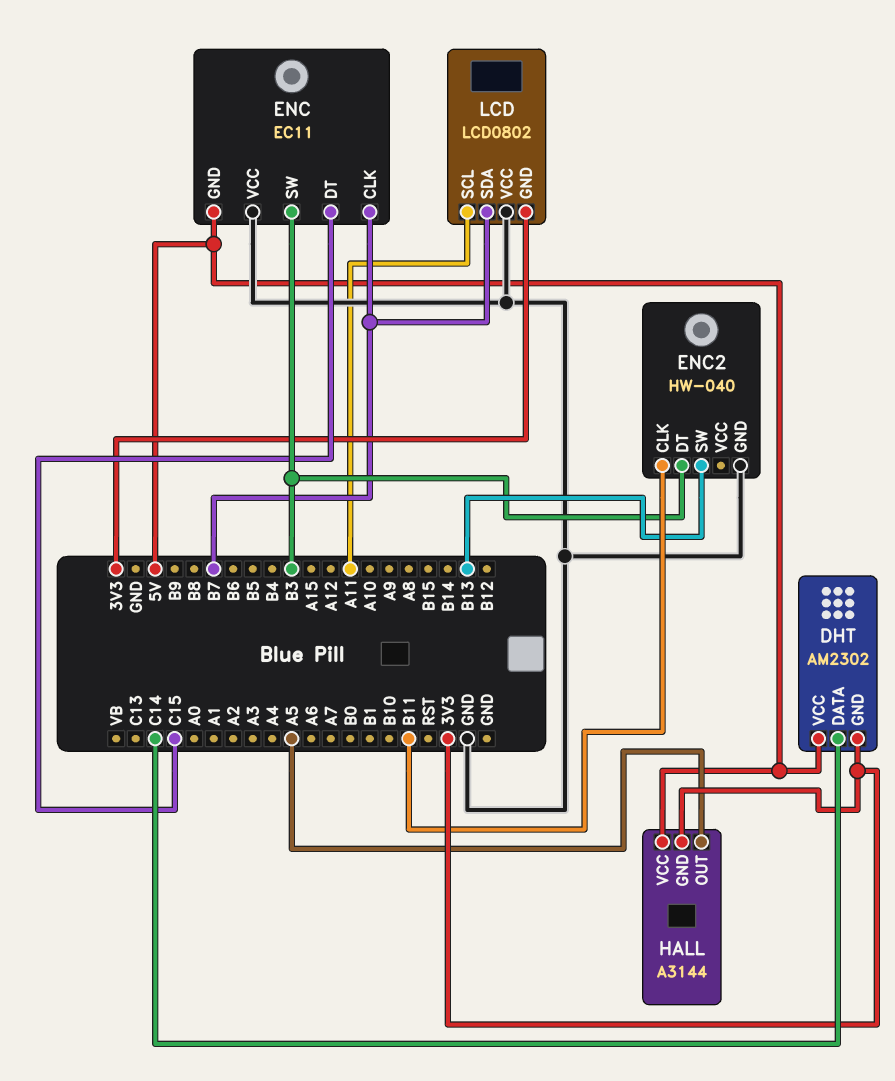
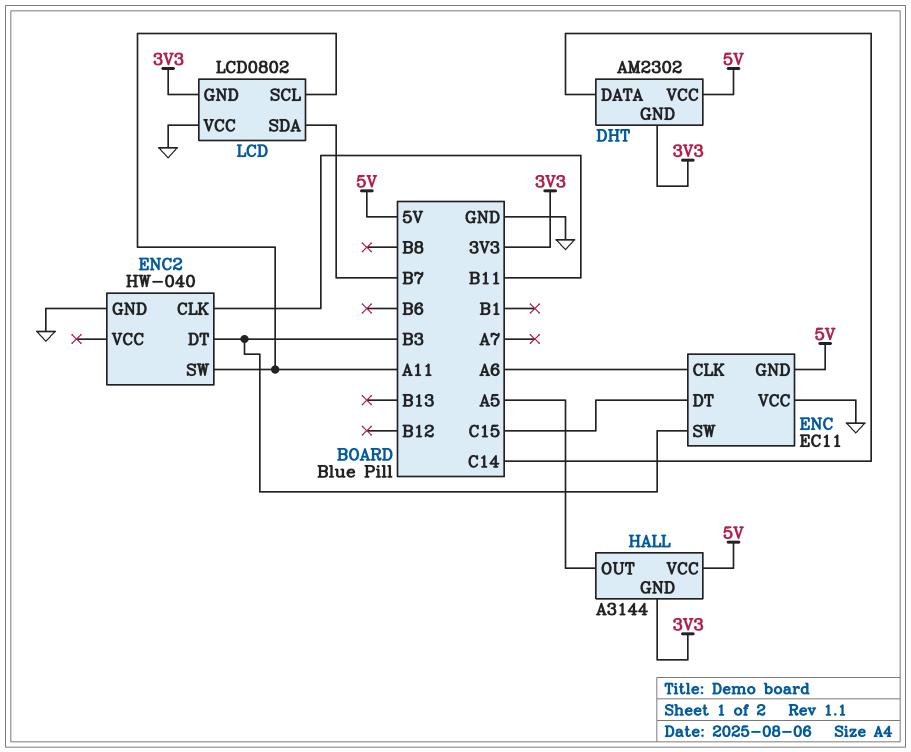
ENC pin CLK: B7 -> A6
ENC2 pin SW: B13 -> A11

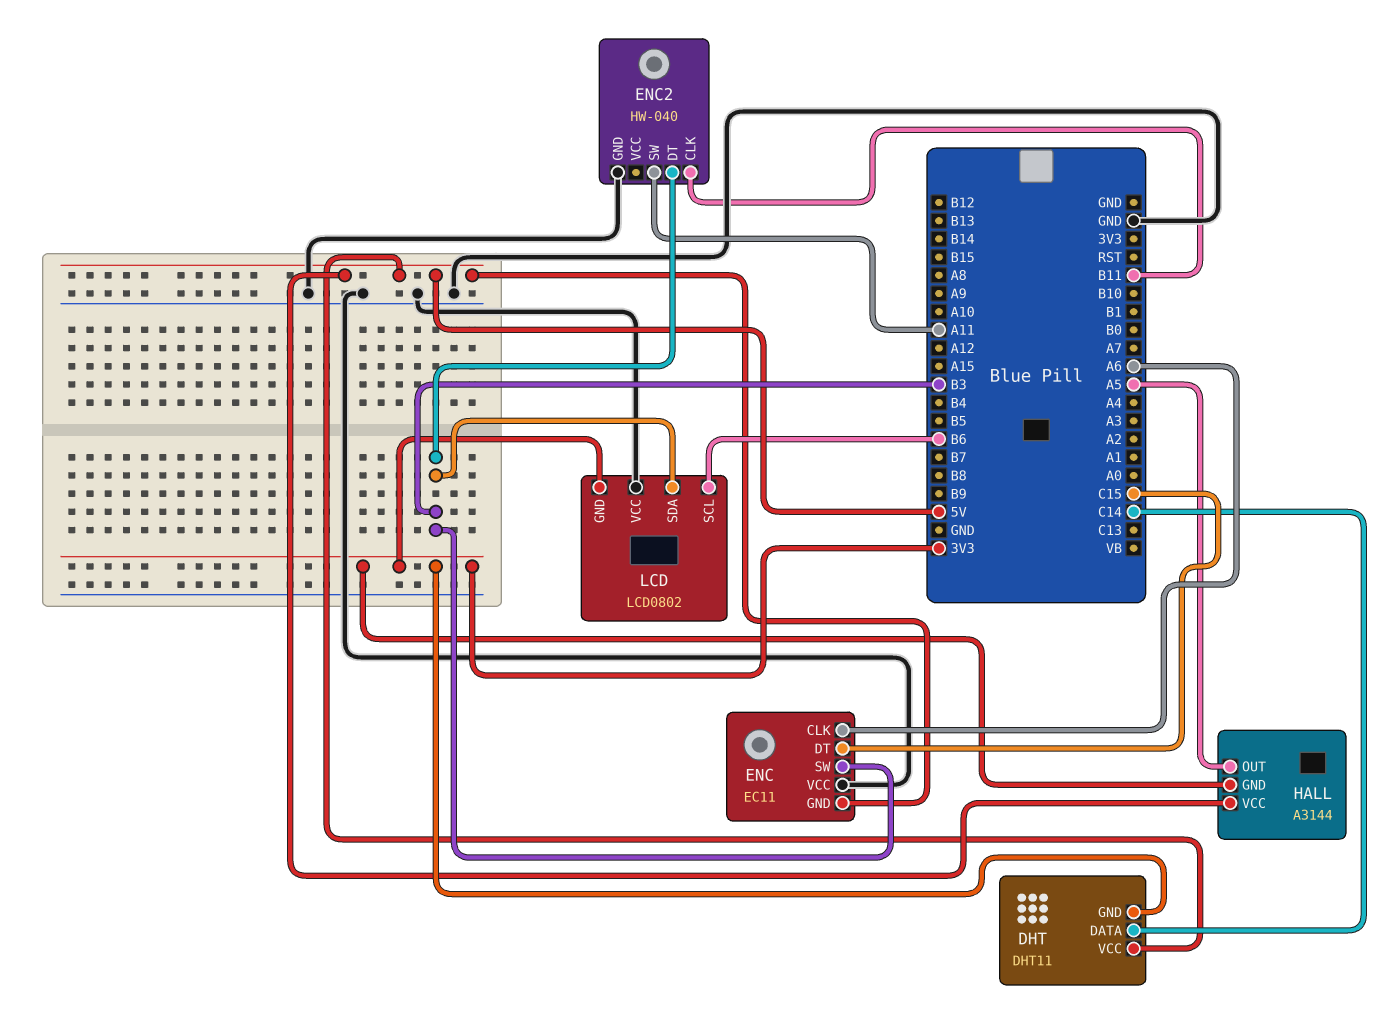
DHT: AM2302 -> DHT11
LCD pin SCL: A11 -> B6
LCD pin SDA: B7 -> B3

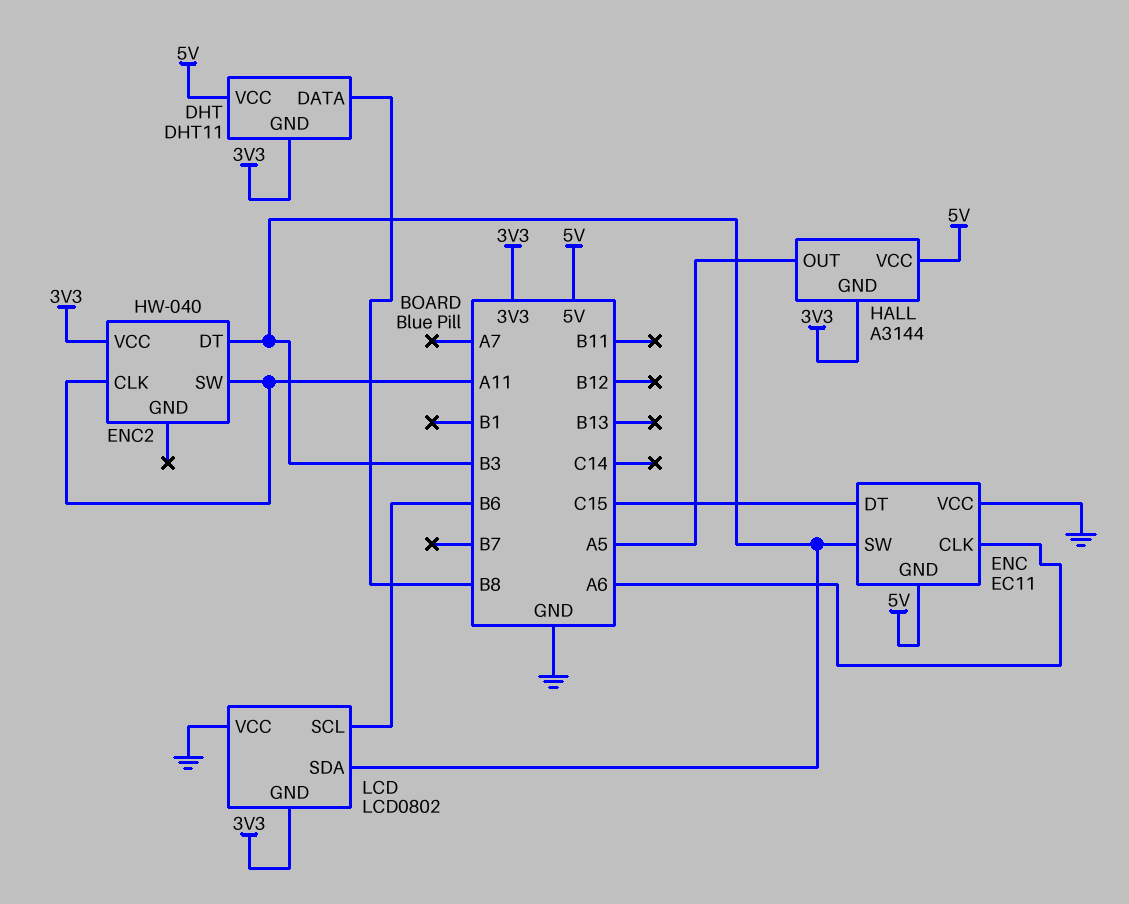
DHT pin DATA: C14 -> B8
ENC2 pin CLK: B11 -> A11
ENC2 pin GND: GND -> none
ENC2 pin VCC: none -> 3V3

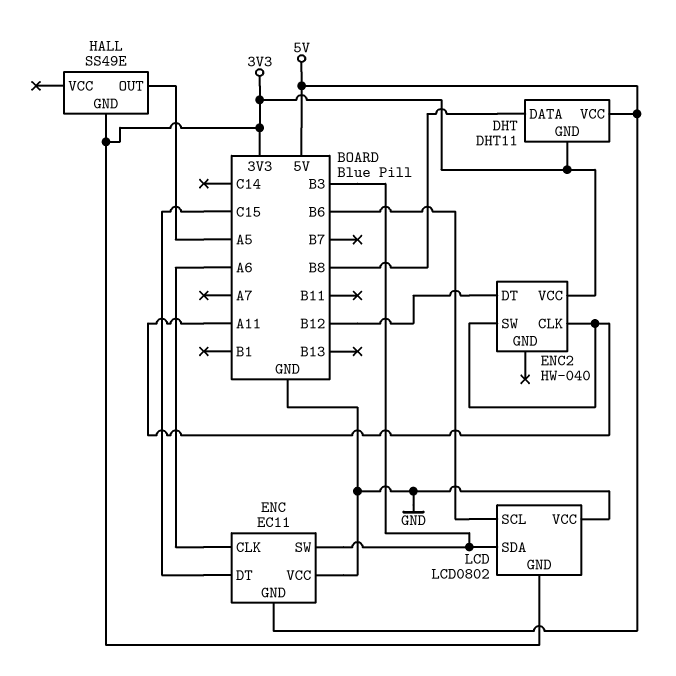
ENC2 pin DT: B3 -> B12
HALL: A3144 -> SS49E
HALL pin VCC: 5V -> none

